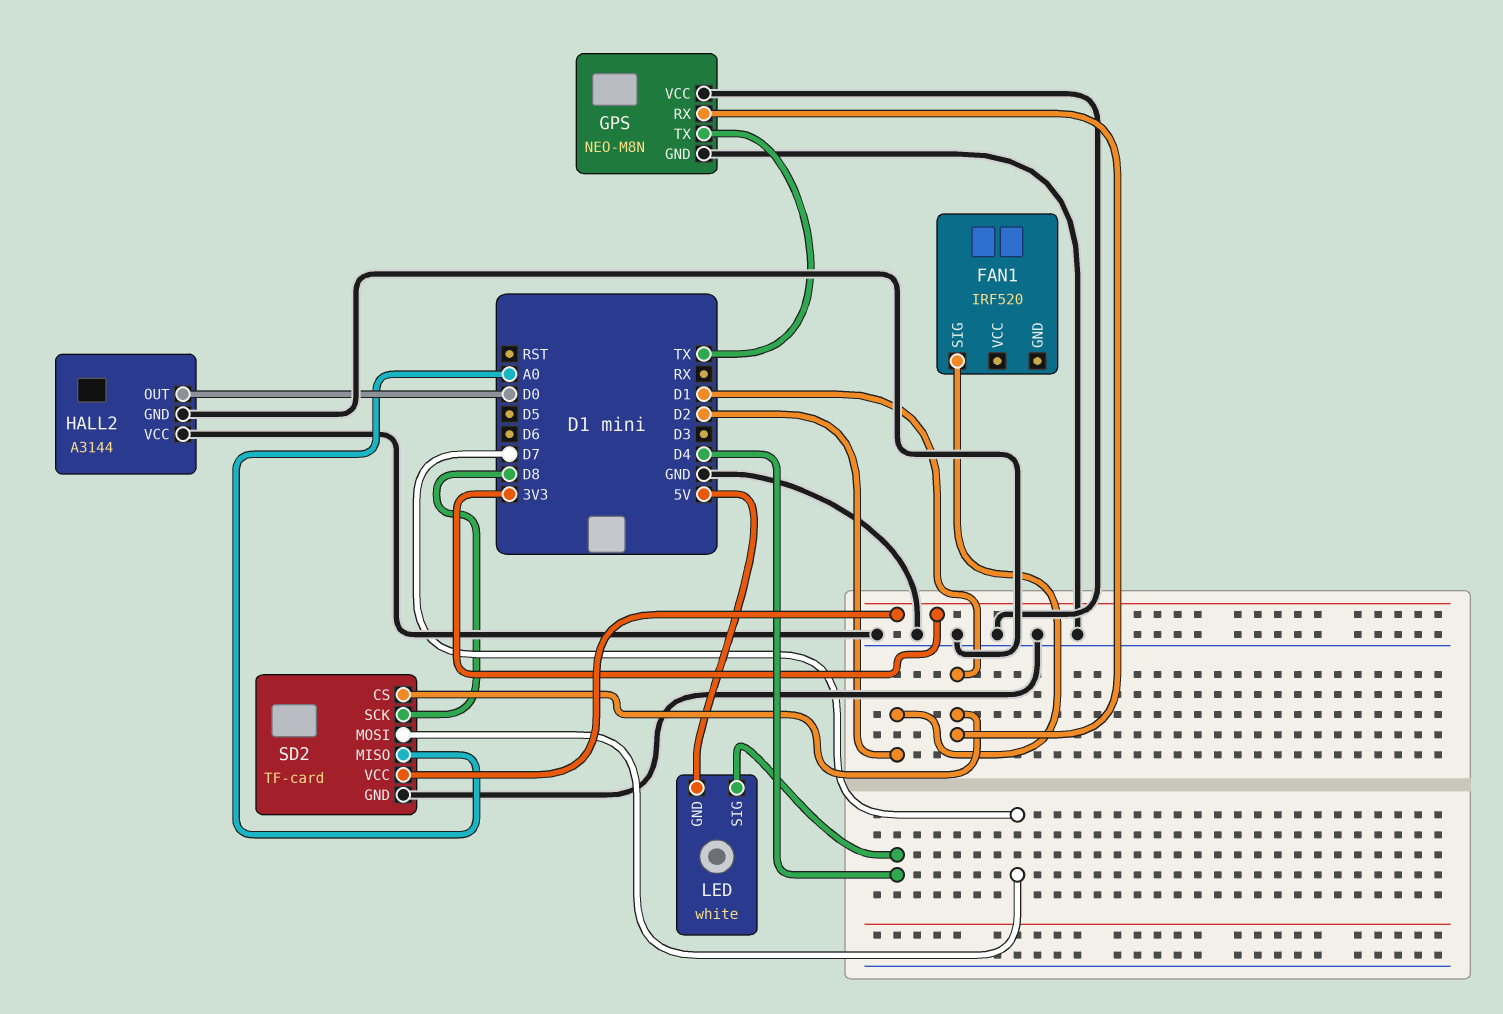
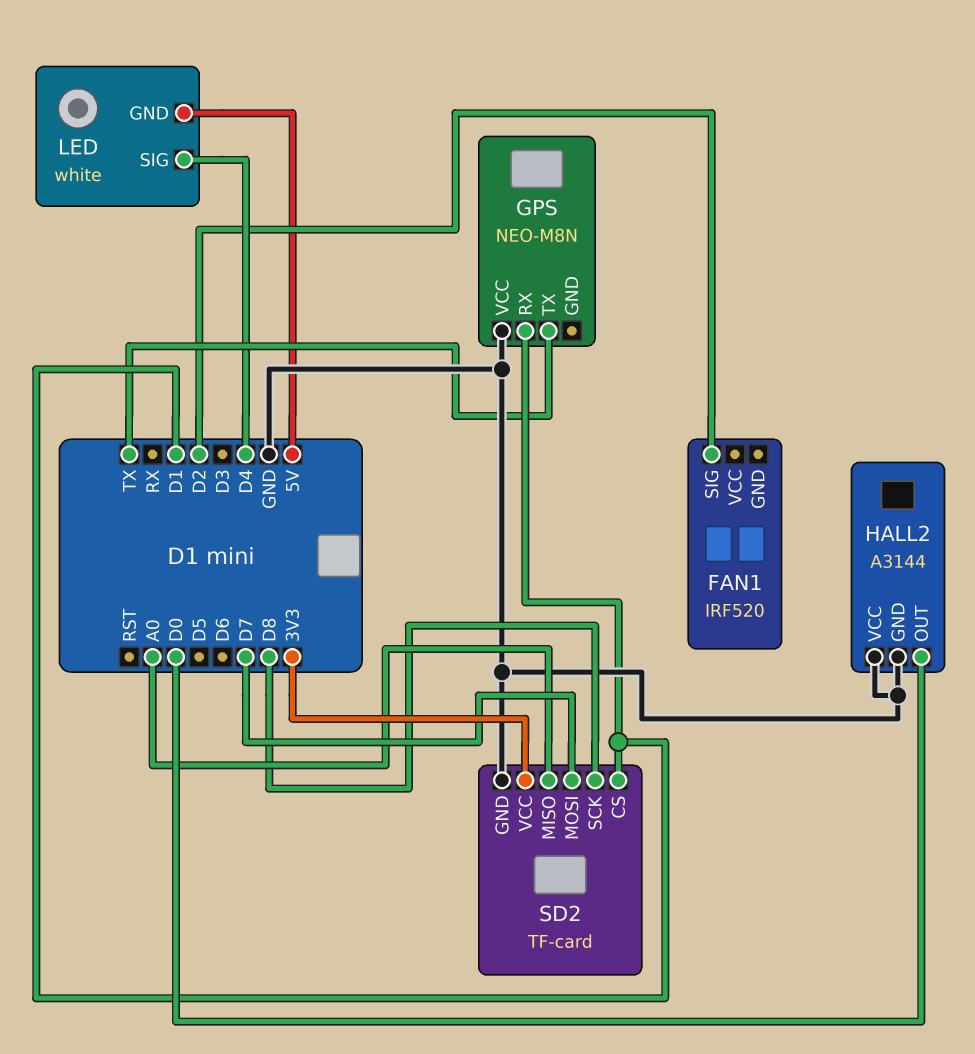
GPS pin GND: GND -> none

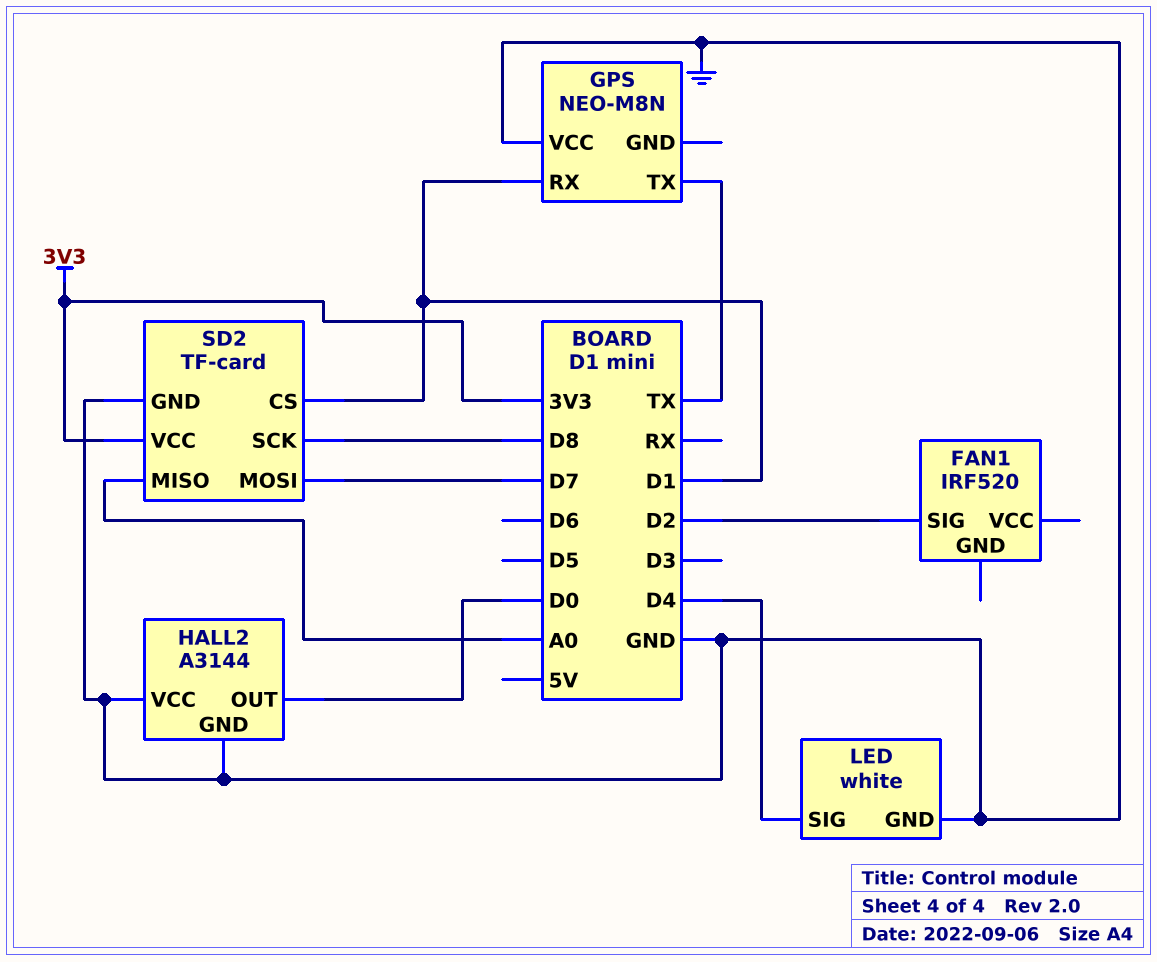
LED pin GND: 5V -> GND

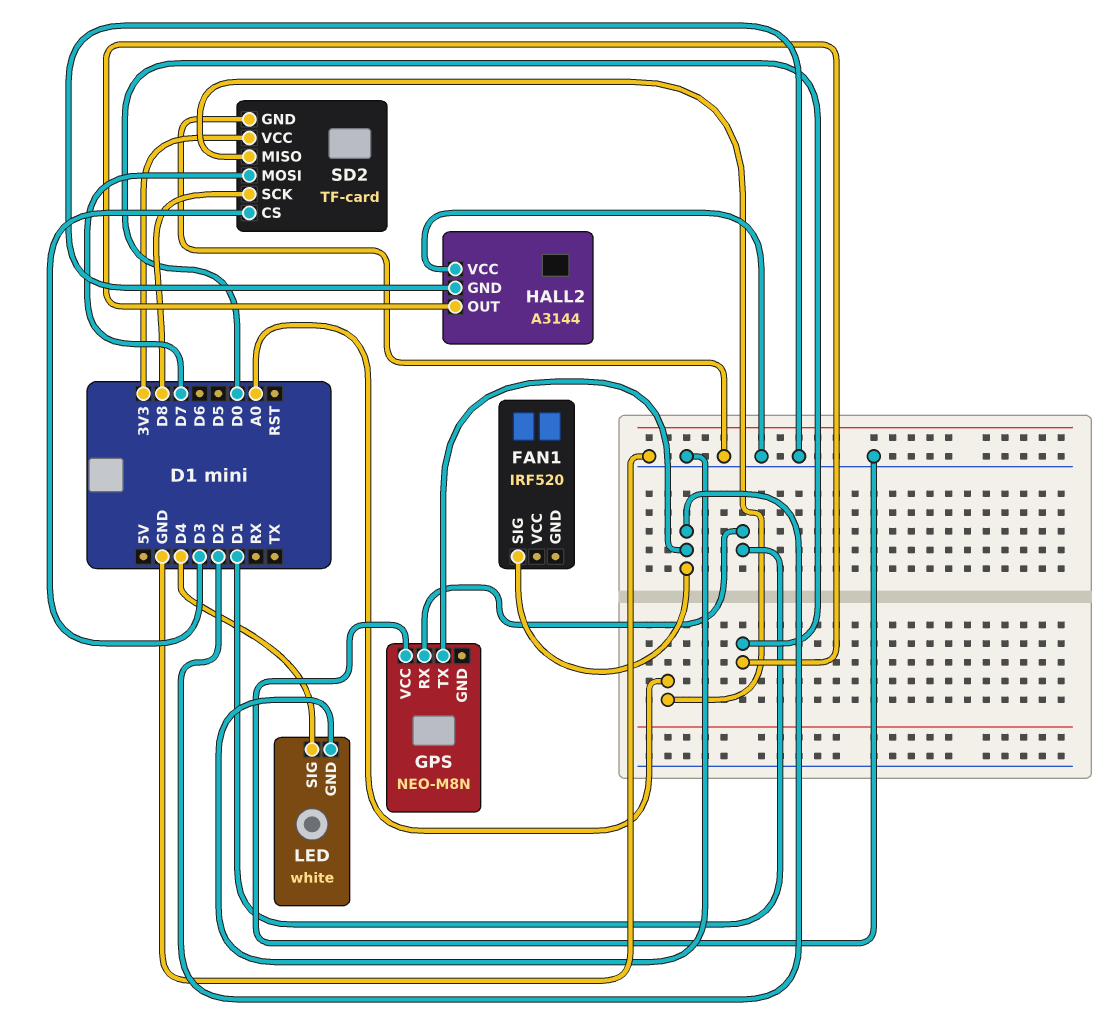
GPS pin TX: TX -> D2
SD2 pin CS: D1 -> D3

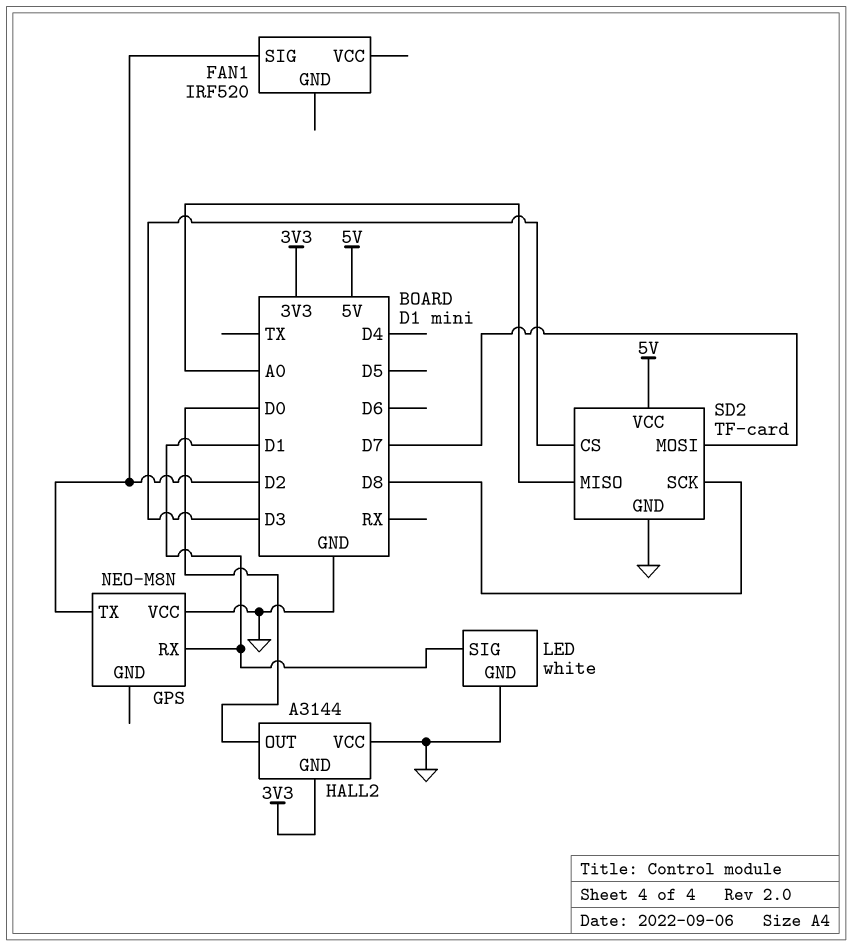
HALL2 pin GND: GND -> 3V3
LED pin SIG: D4 -> D1
SD2 pin VCC: 3V3 -> 5V

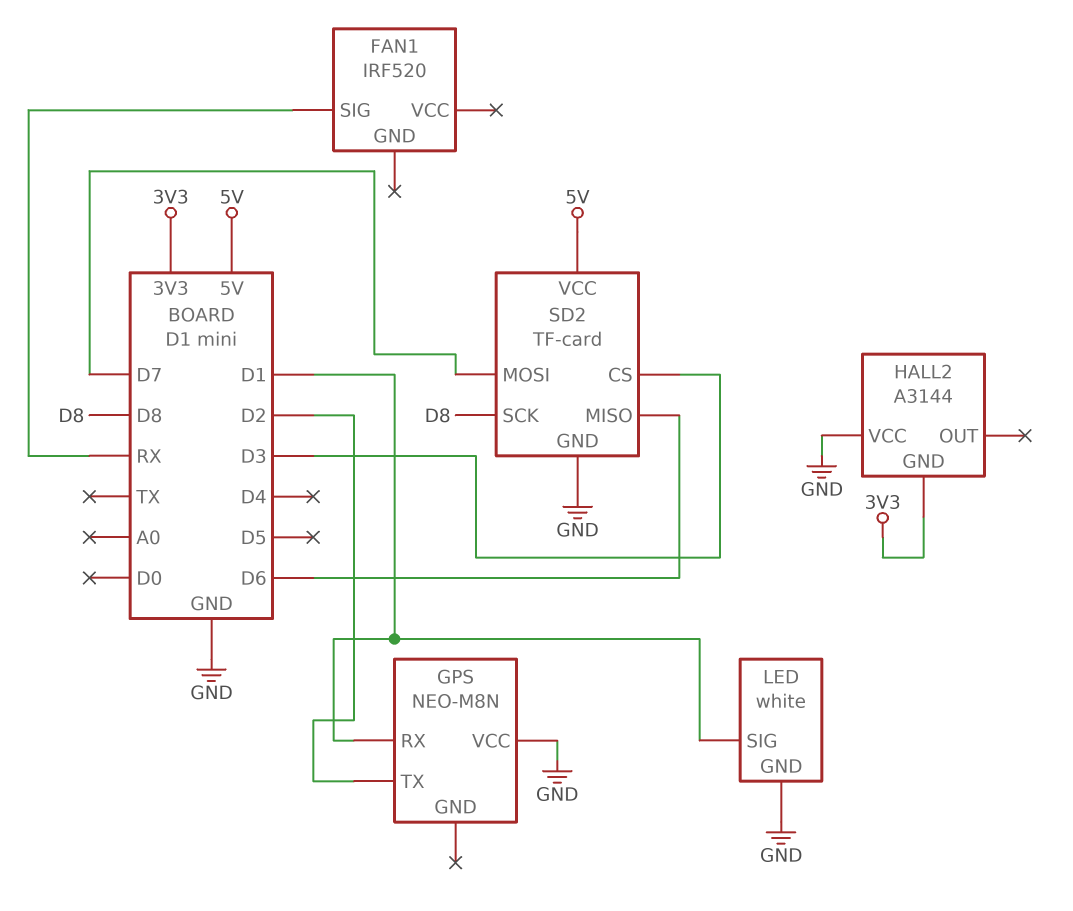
FAN1 pin SIG: D2 -> RX
HALL2 pin OUT: D0 -> none
SD2 pin MISO: A0 -> D6

